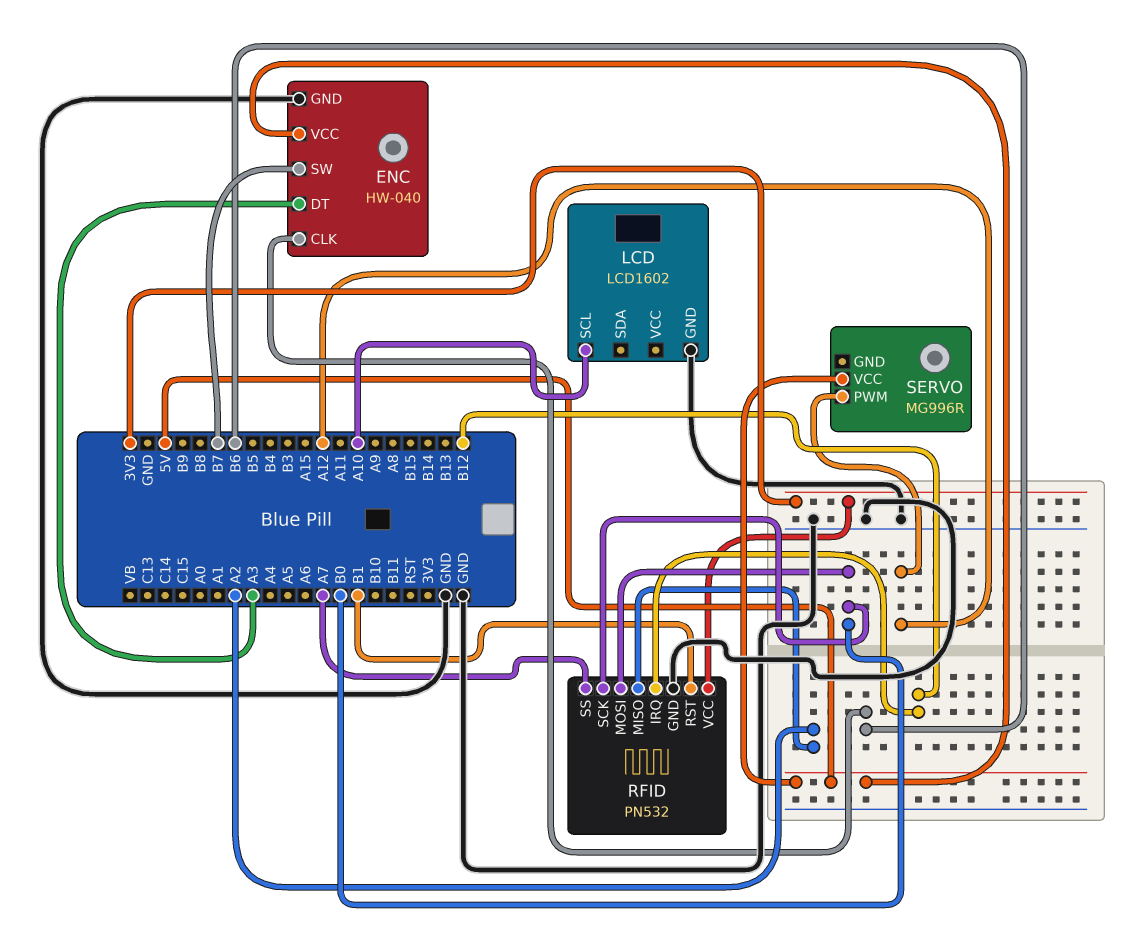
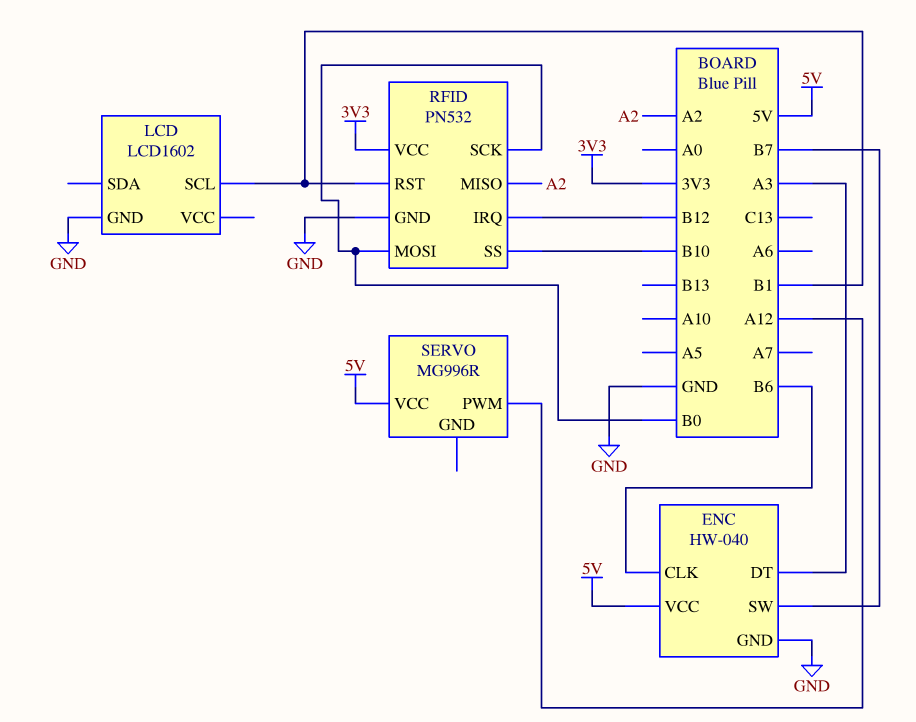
LCD pin SCL: A10 -> B1
RFID pin SS: A7 -> B10

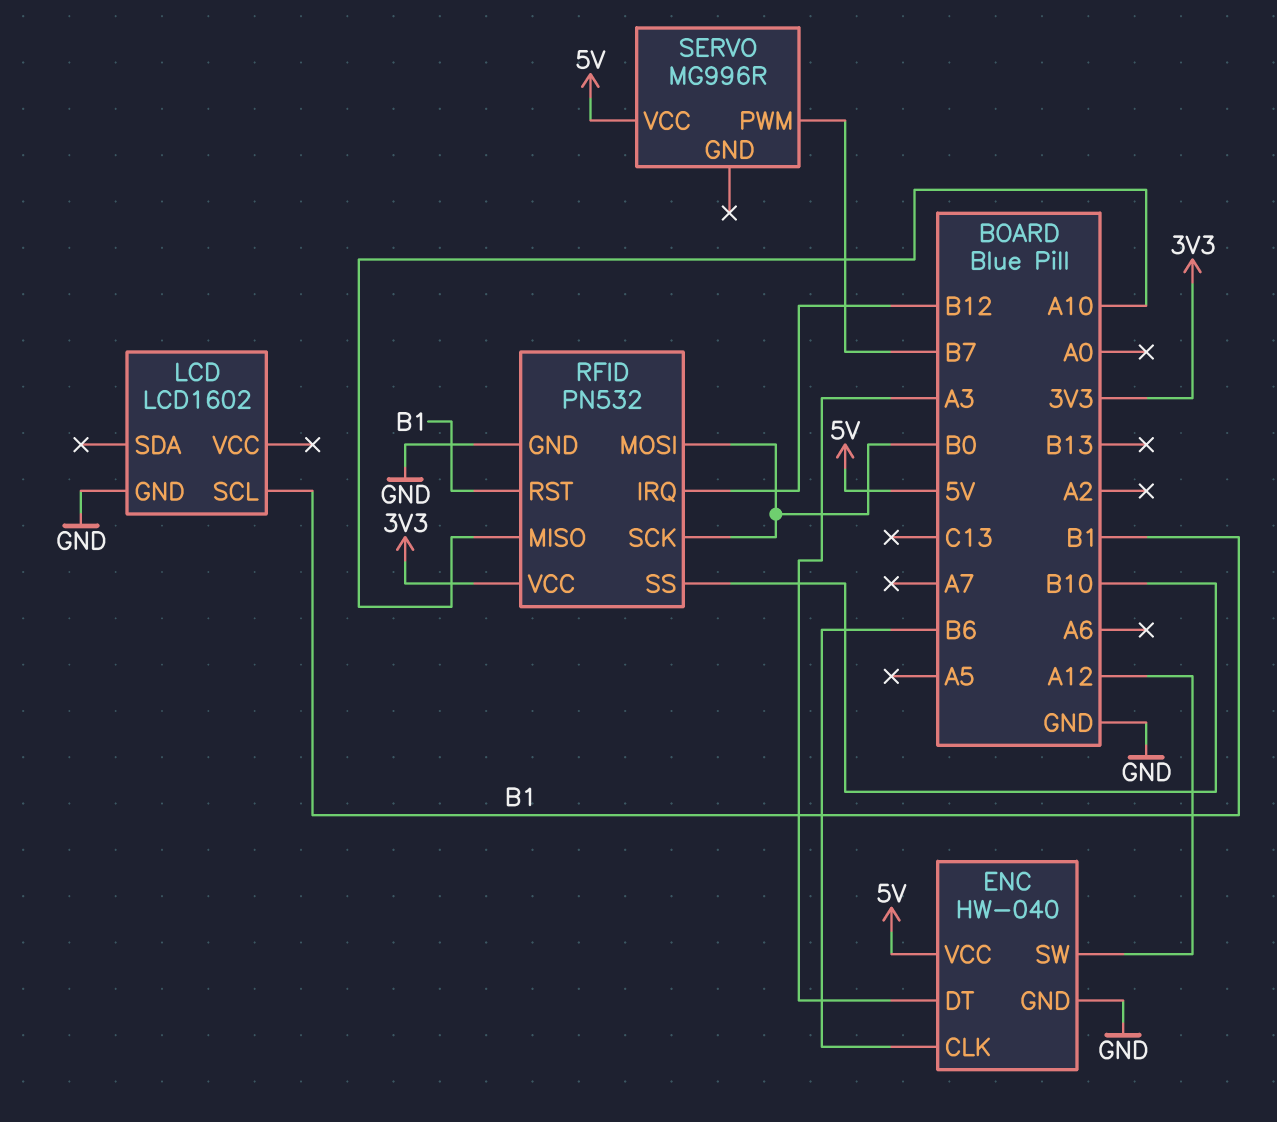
ENC pin SW: B7 -> A12
RFID pin MISO: A2 -> A10
SERVO pin PWM: A12 -> B7

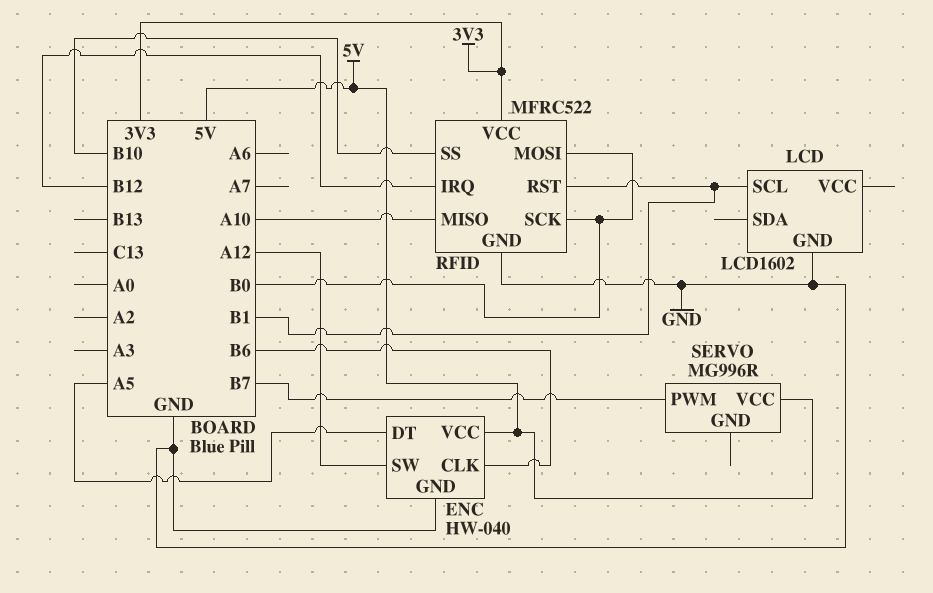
ENC pin DT: A3 -> A5
RFID: PN532 -> MFRC522

